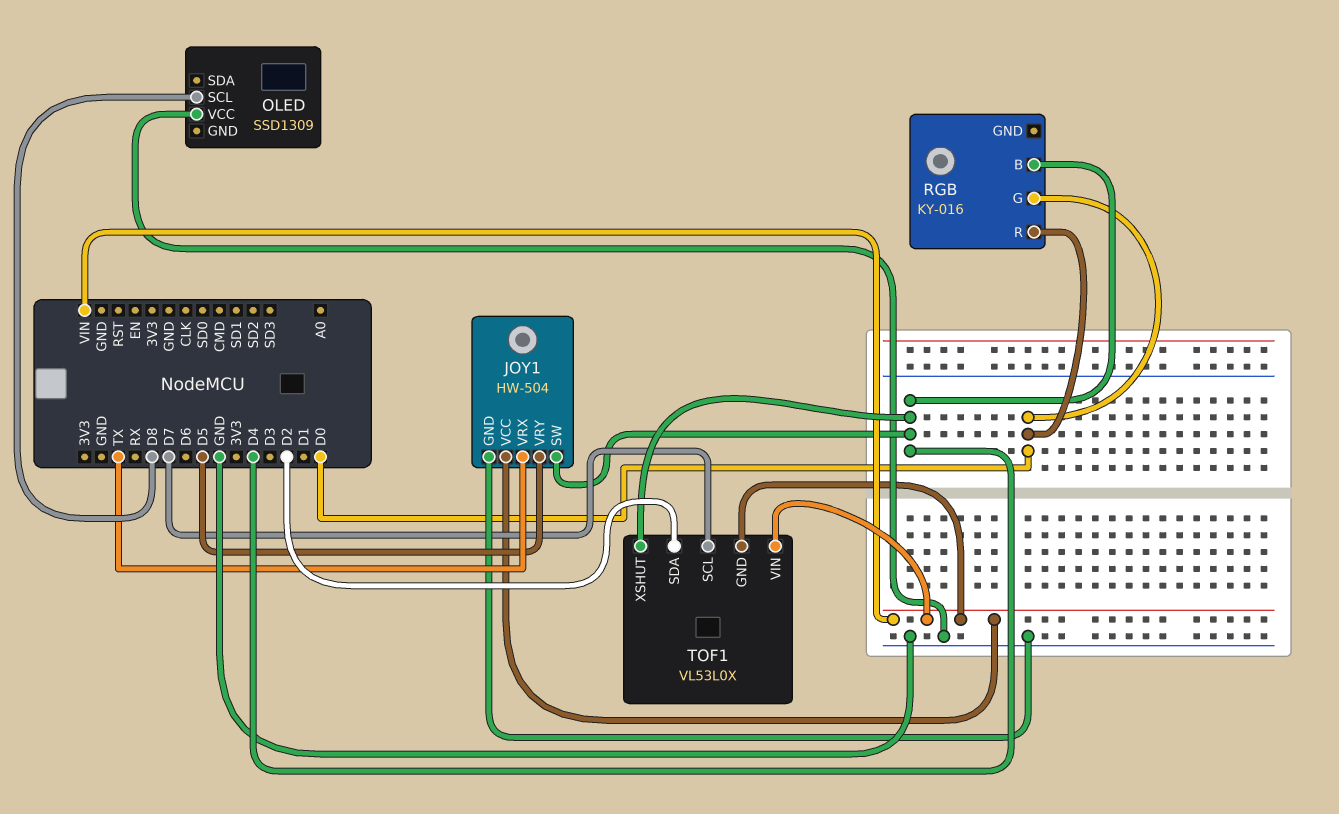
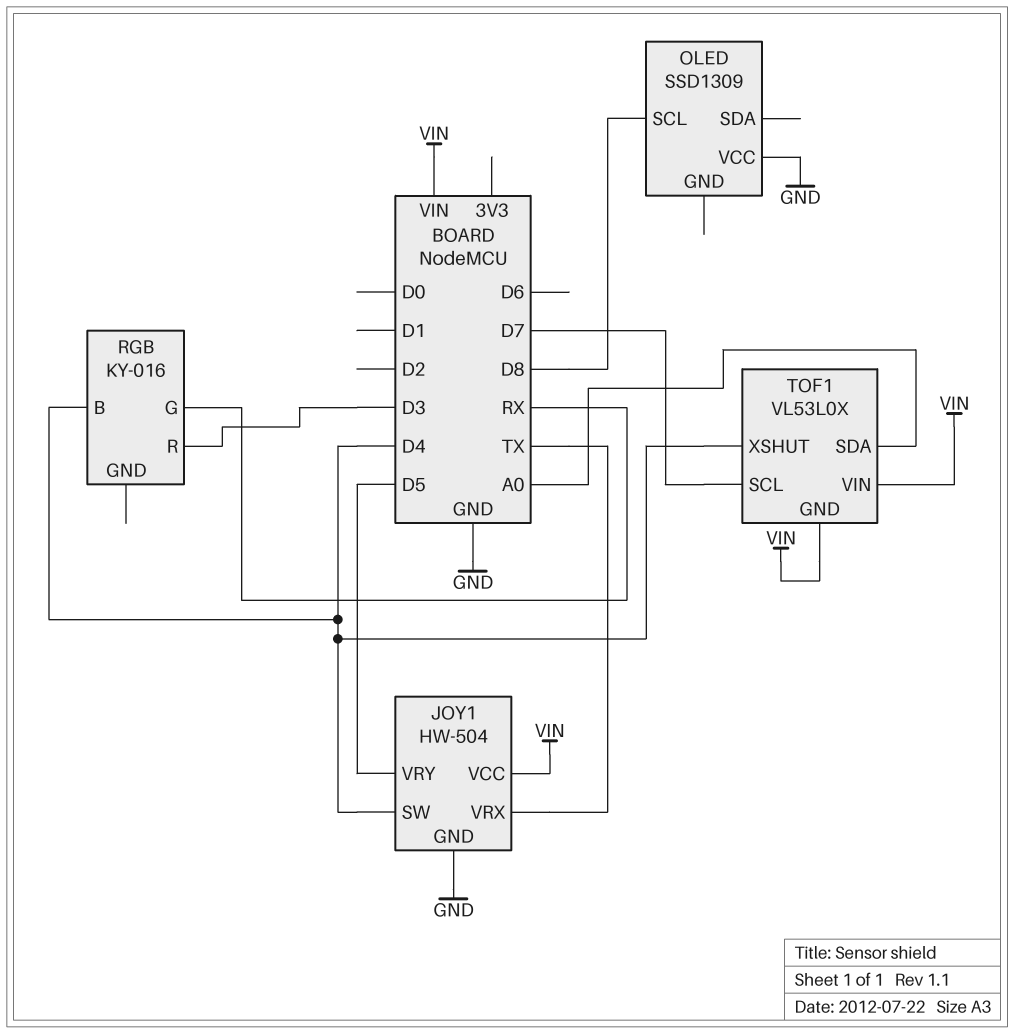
RGB pin G: D0 -> RX
RGB pin R: D0 -> D3
TOF1 pin SDA: D2 -> A0

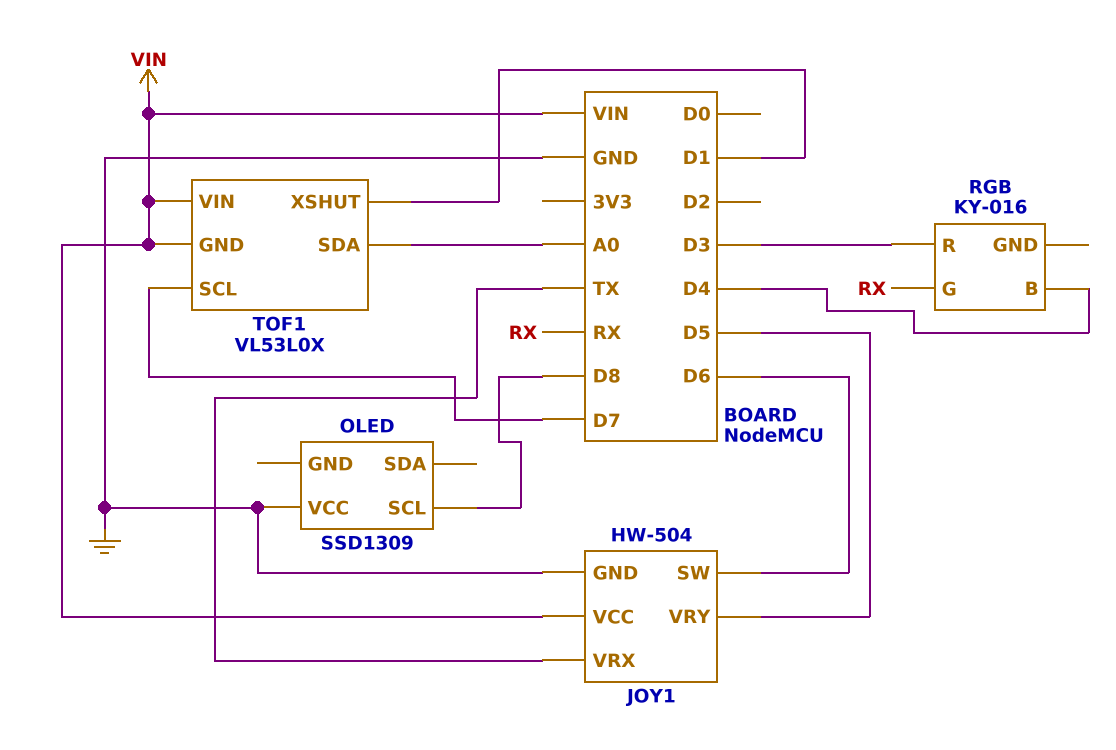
JOY1 pin SW: D4 -> D6
TOF1 pin XSHUT: D4 -> D1

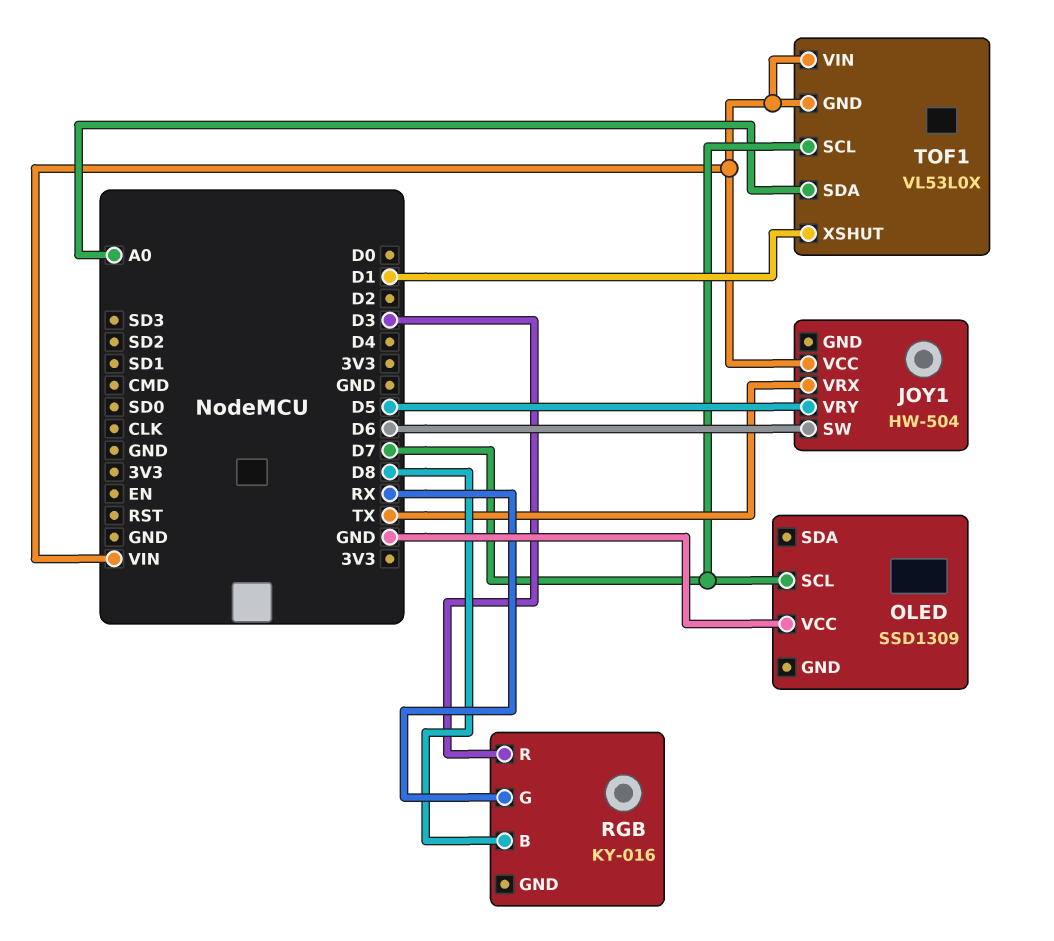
JOY1 pin GND: GND -> none
OLED pin SCL: D8 -> D7
RGB pin B: D4 -> D8

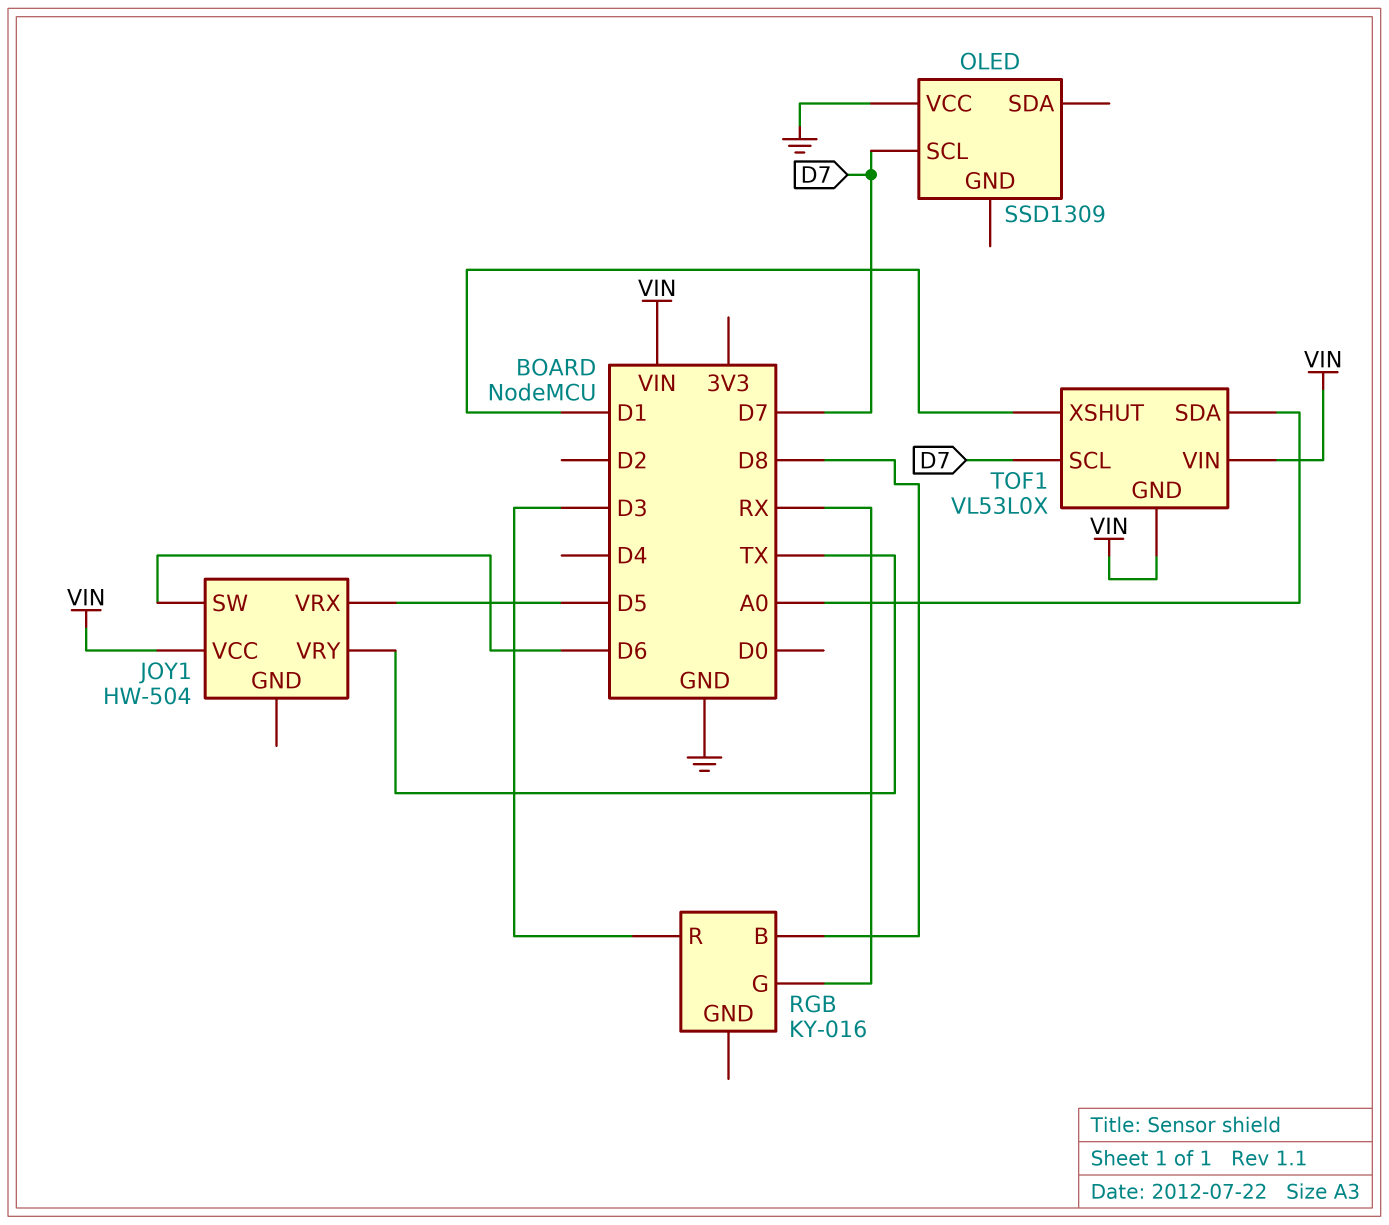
JOY1 pin VRX: TX -> D5
JOY1 pin VRY: D5 -> TX

